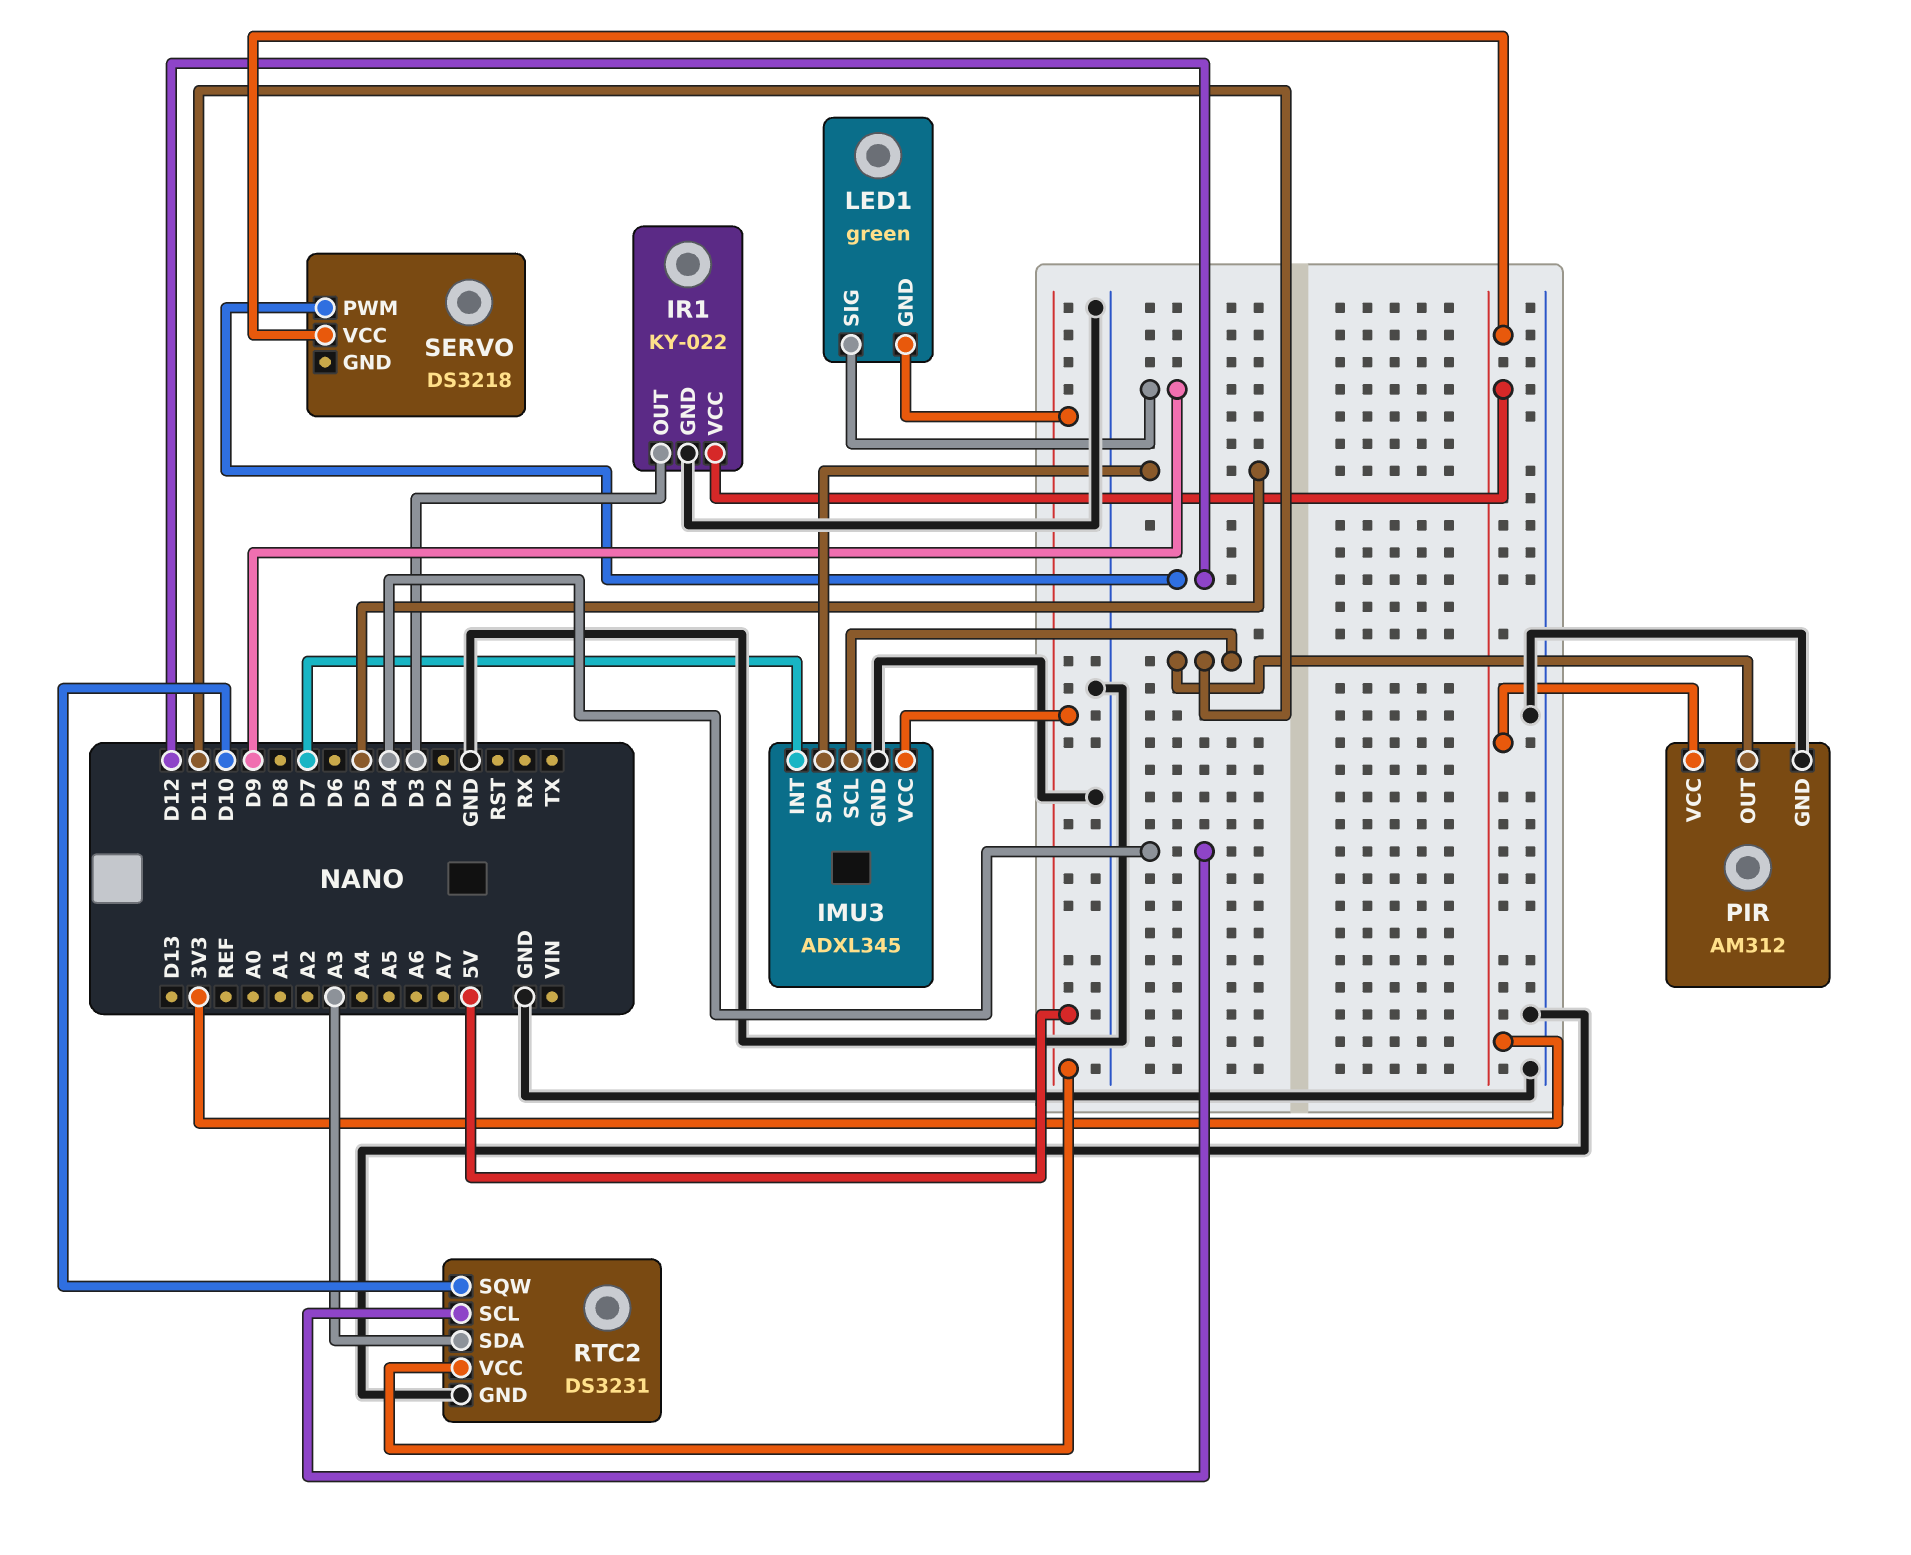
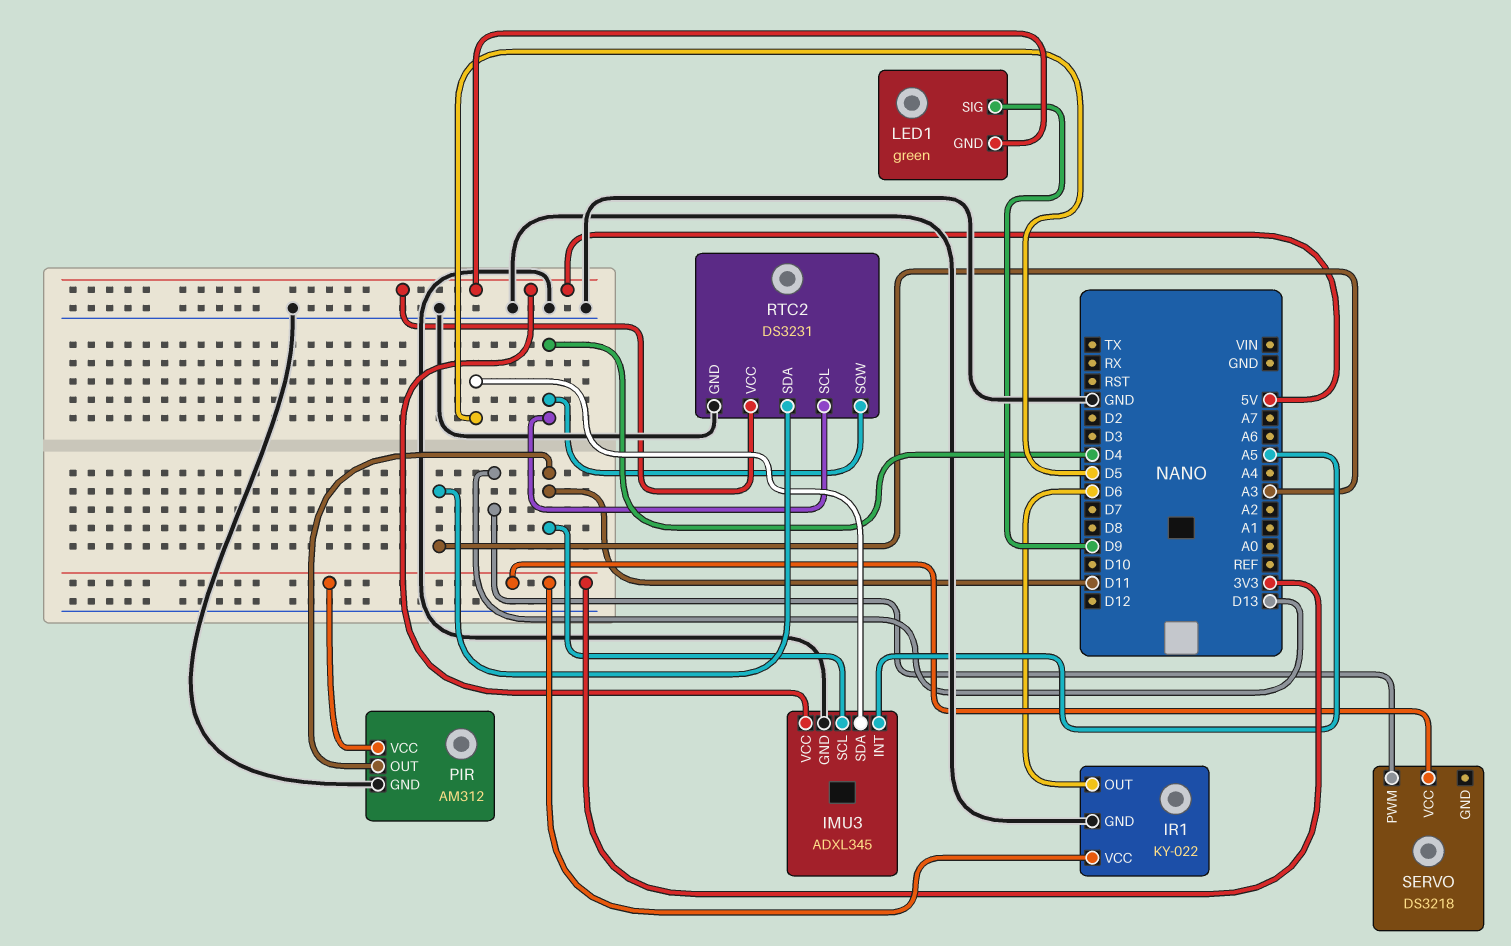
IMU3 pin INT: D7 -> A5
IR1 pin OUT: D3 -> D6
RTC2 pin SQW: D10 -> D4
SERVO pin PWM: D12 -> D13

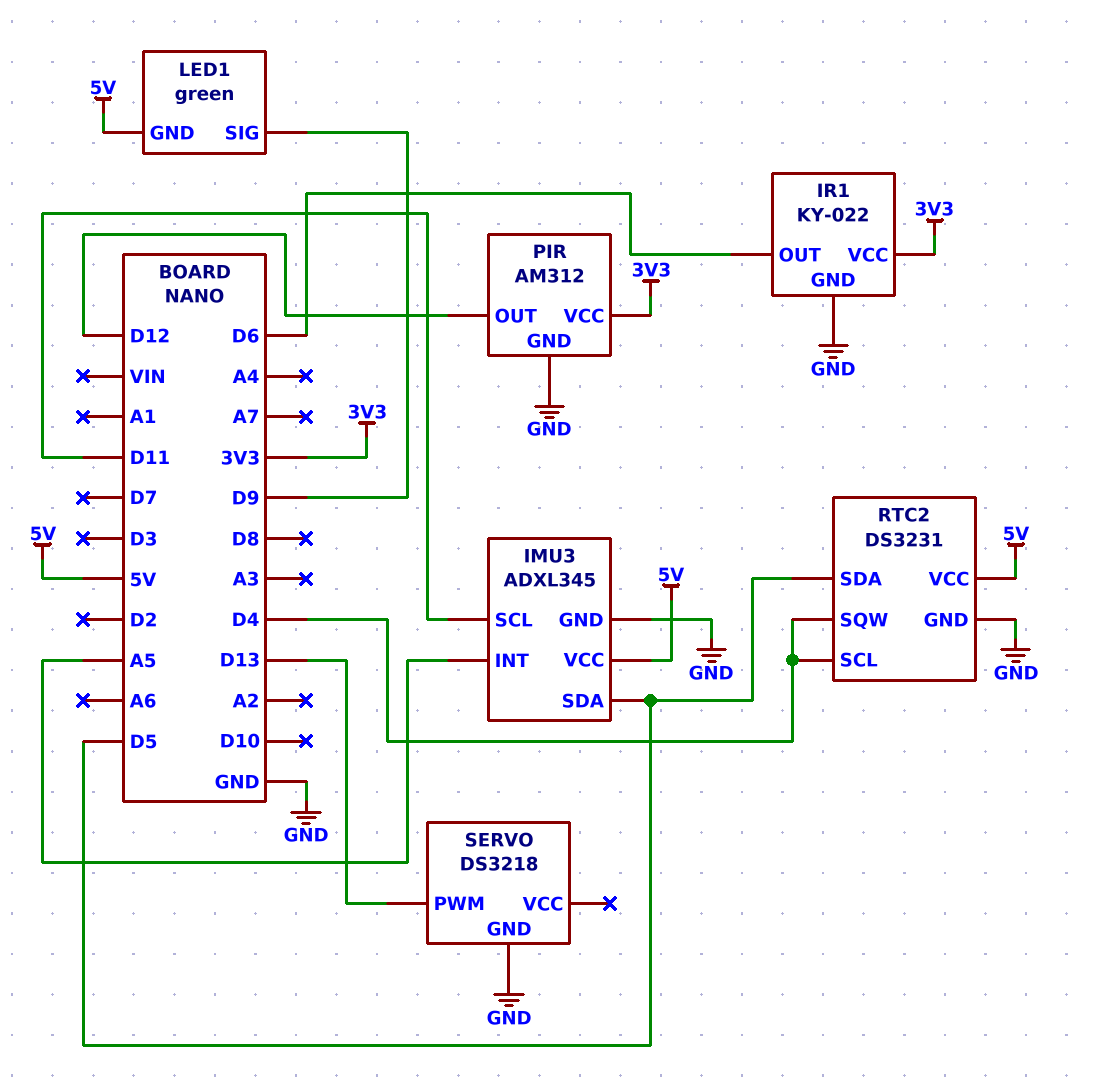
PIR pin OUT: D11 -> D12
RTC2 pin SDA: A3 -> D5
SERVO pin GND: none -> GND
SERVO pin VCC: 3V3 -> none

